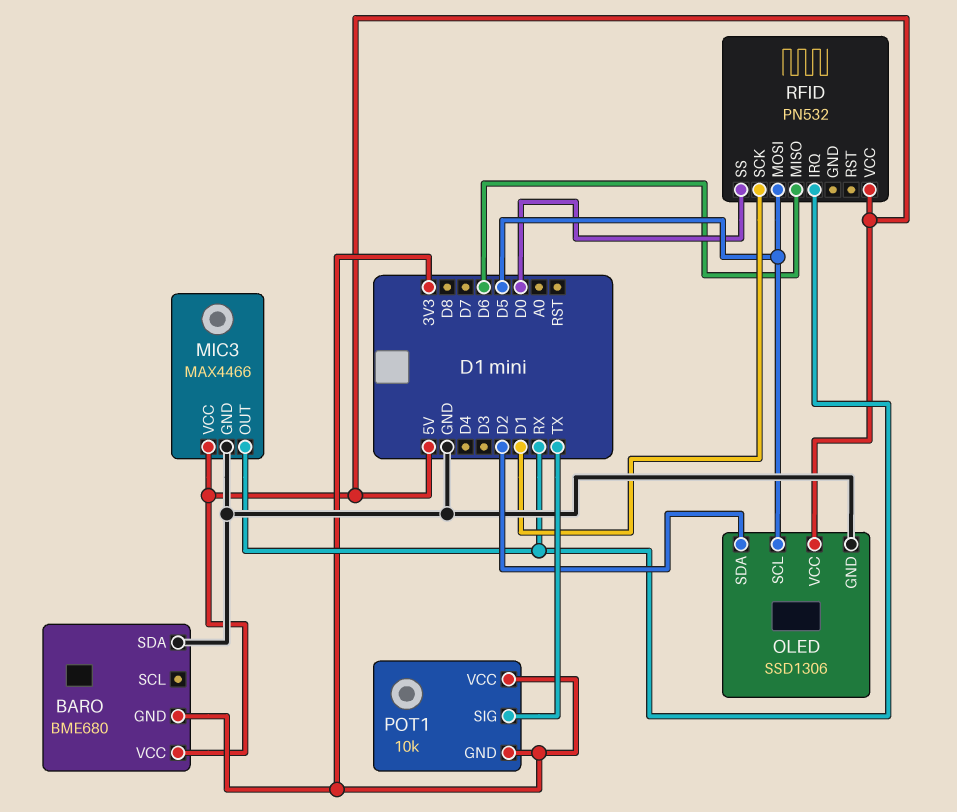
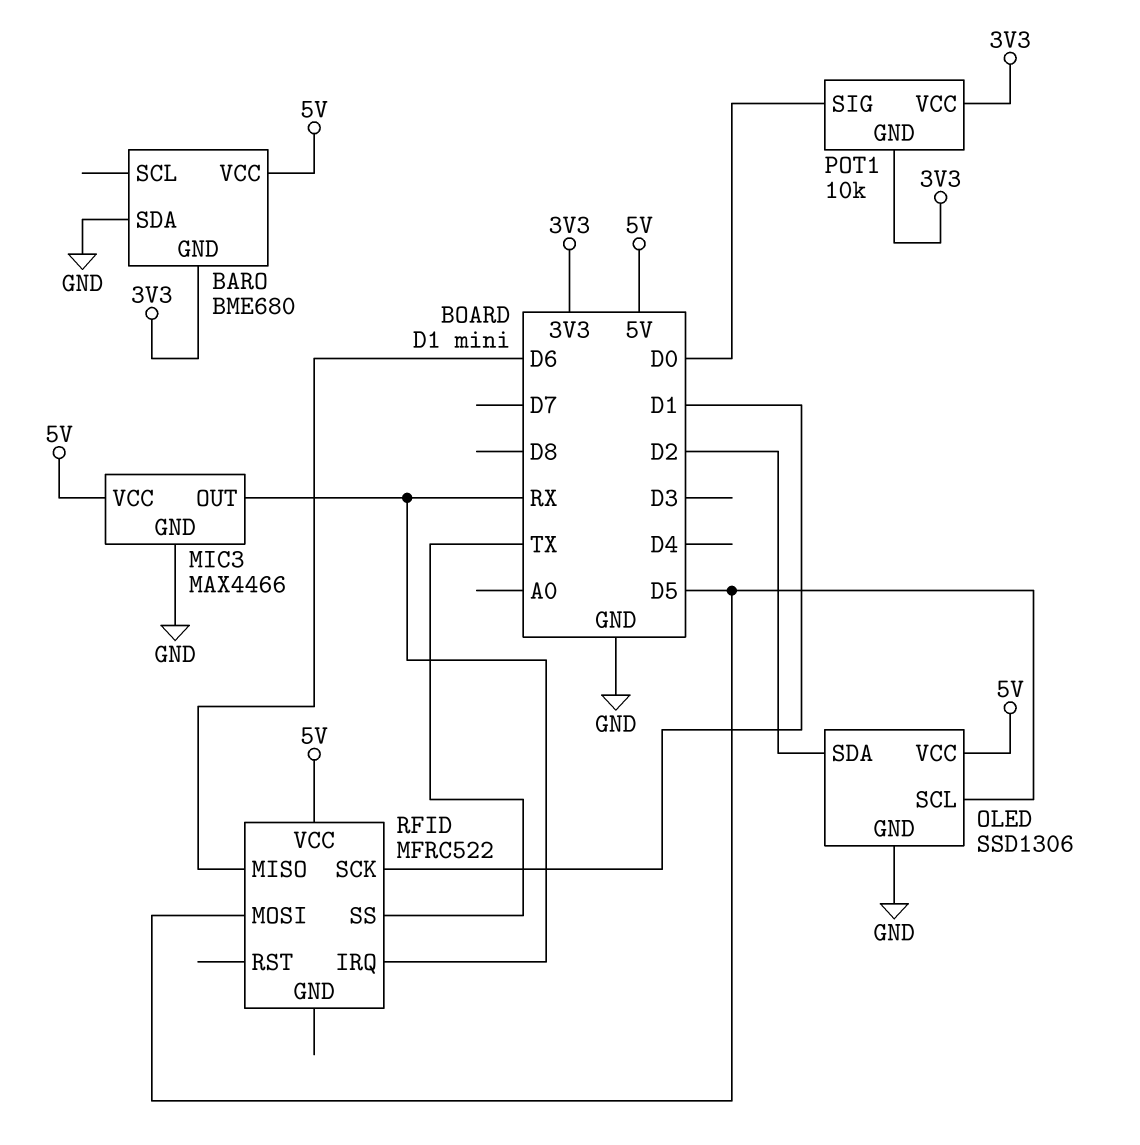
POT1 pin SIG: TX -> D0
RFID: PN532 -> MFRC522
RFID pin SS: D0 -> TX

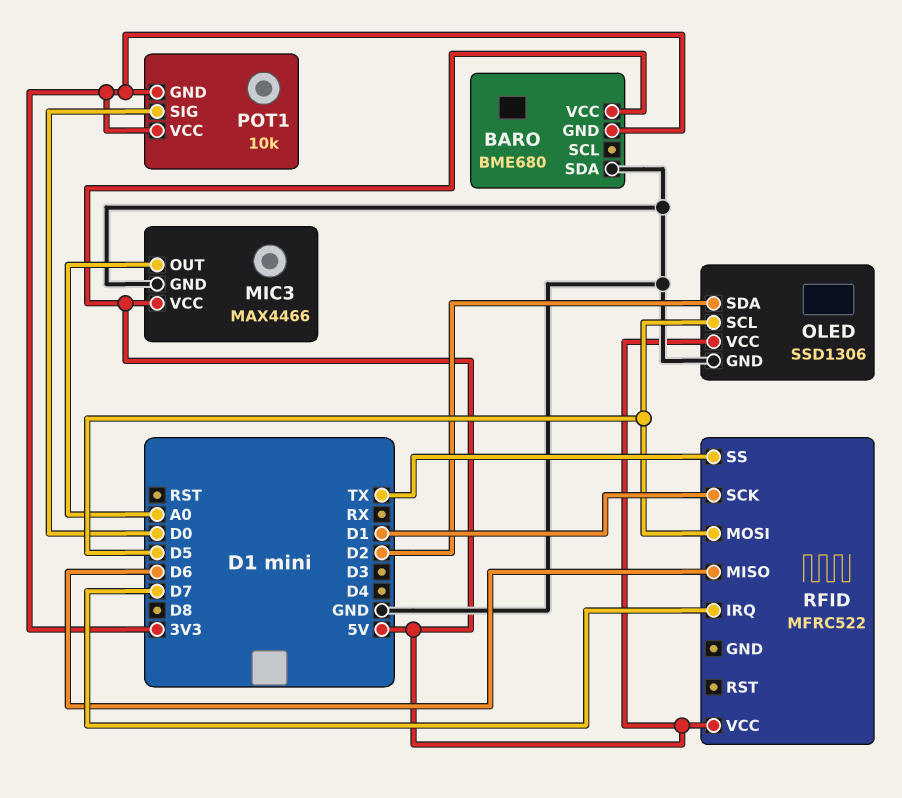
MIC3 pin OUT: RX -> A0
RFID pin IRQ: RX -> D7

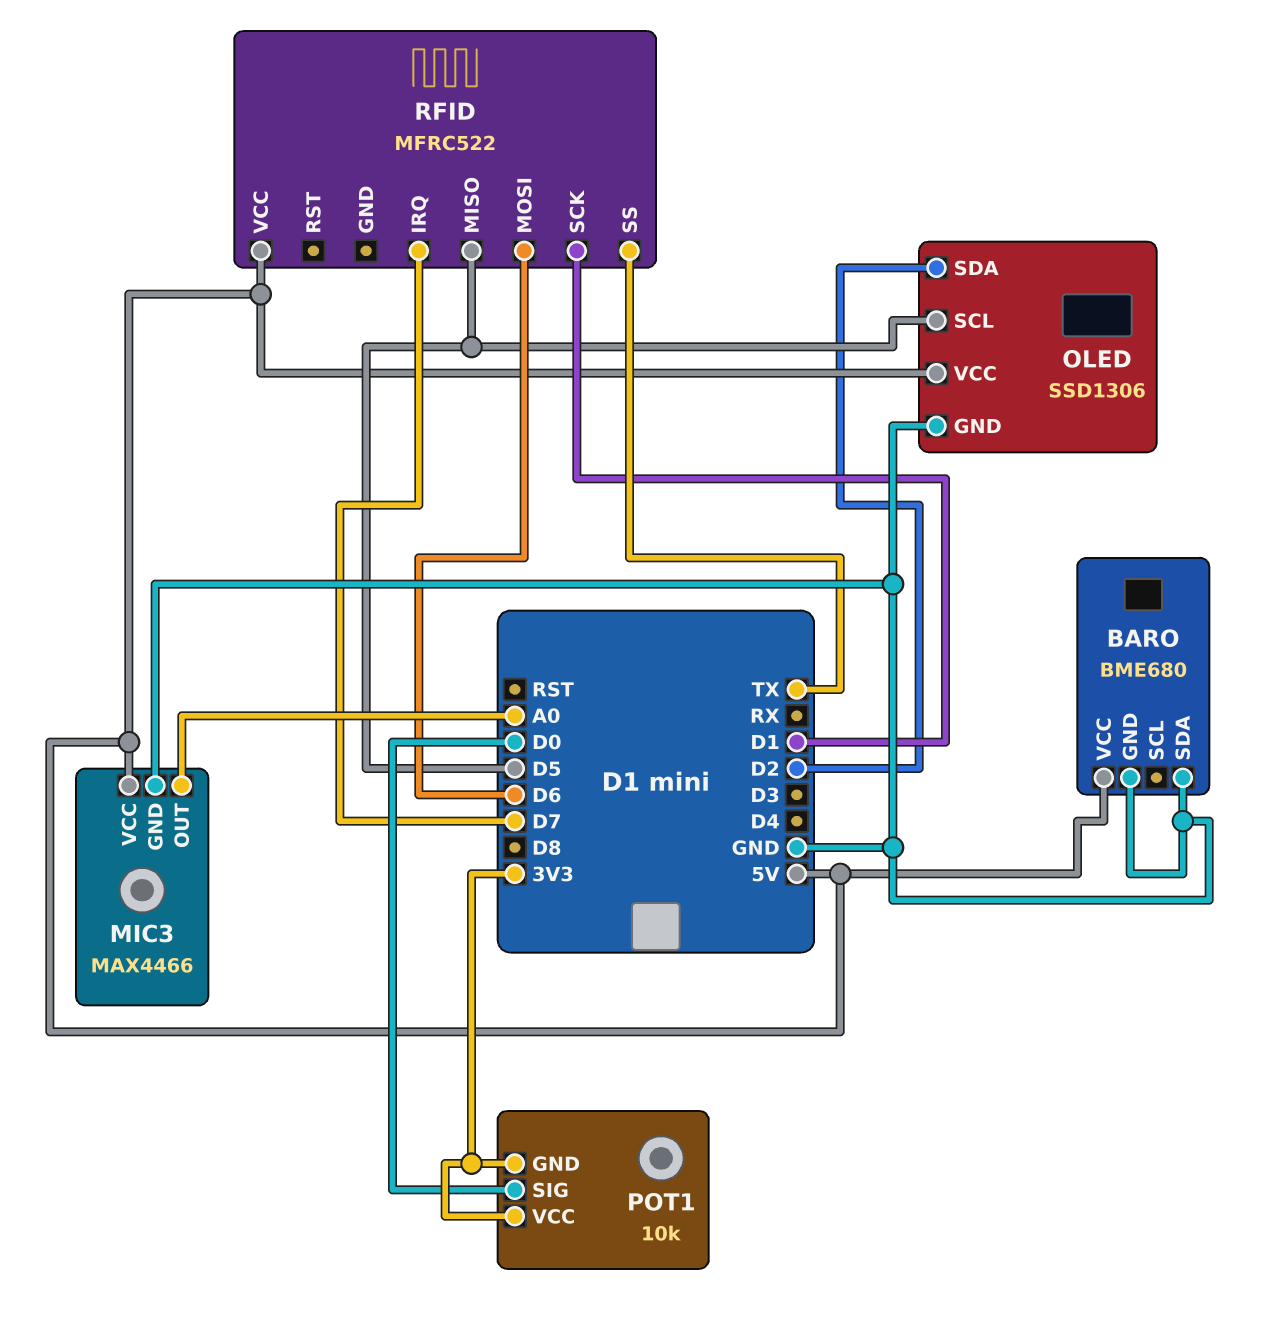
BARO pin GND: 3V3 -> GND
RFID pin MISO: D6 -> D5
RFID pin MOSI: D5 -> D6

